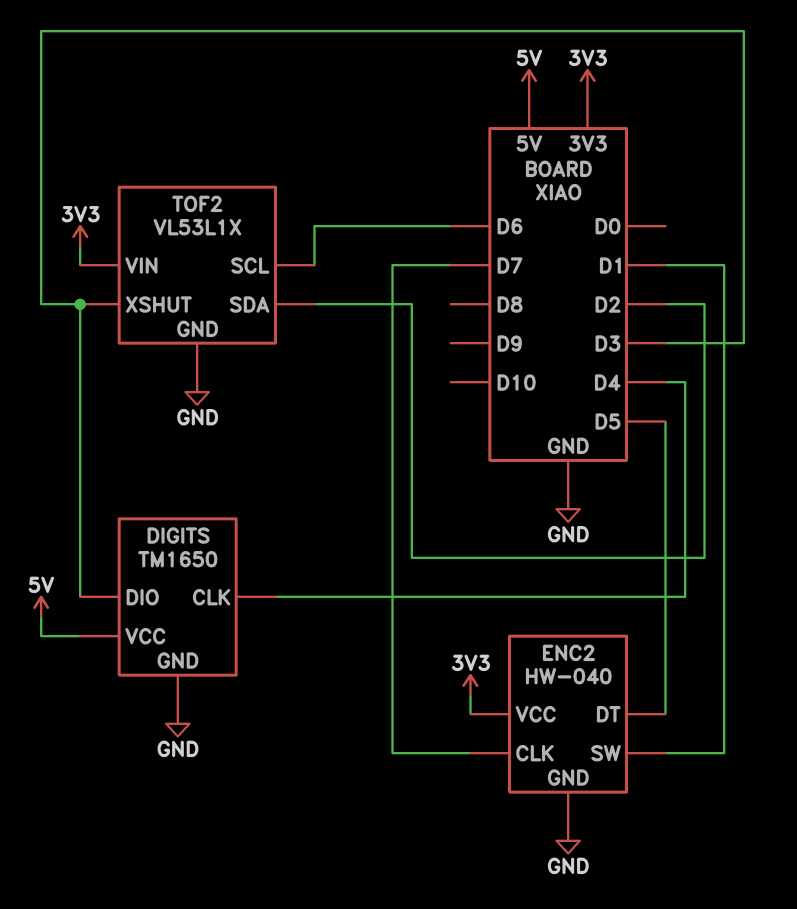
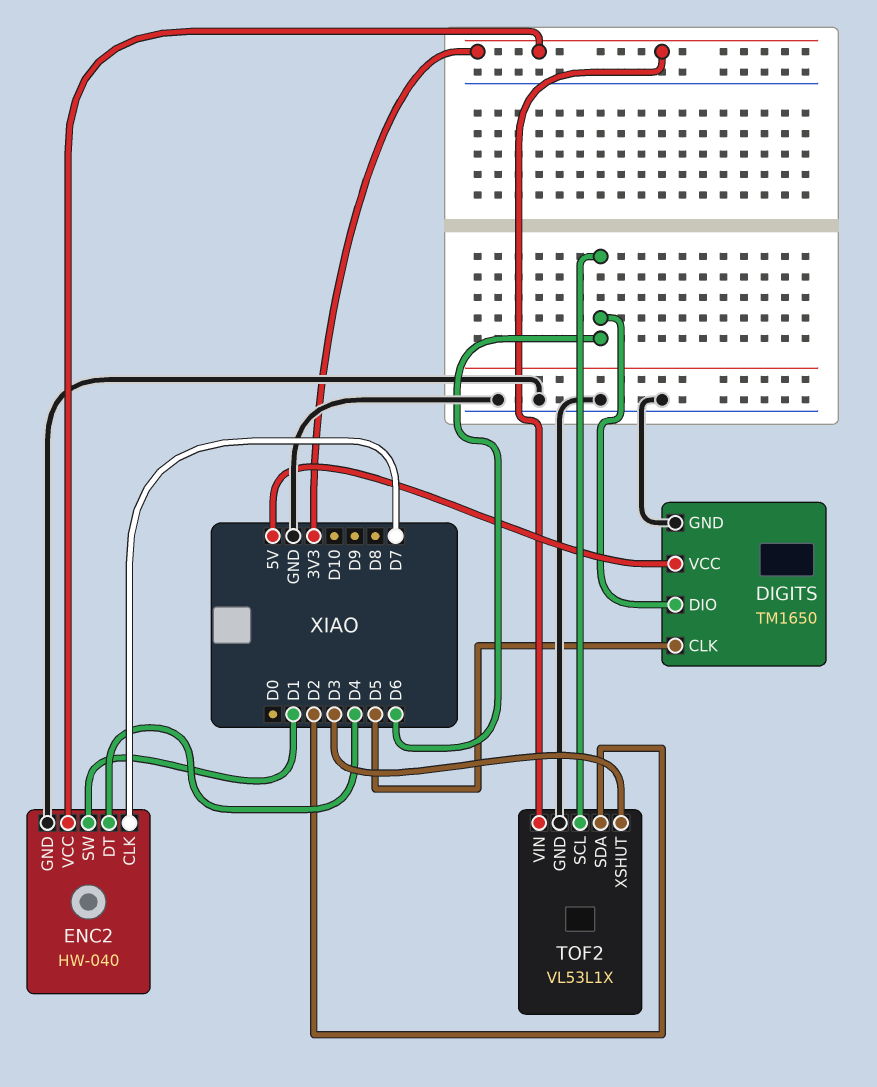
DIGITS pin CLK: D4 -> D5
DIGITS pin DIO: D3 -> D6
ENC2 pin DT: D5 -> D4

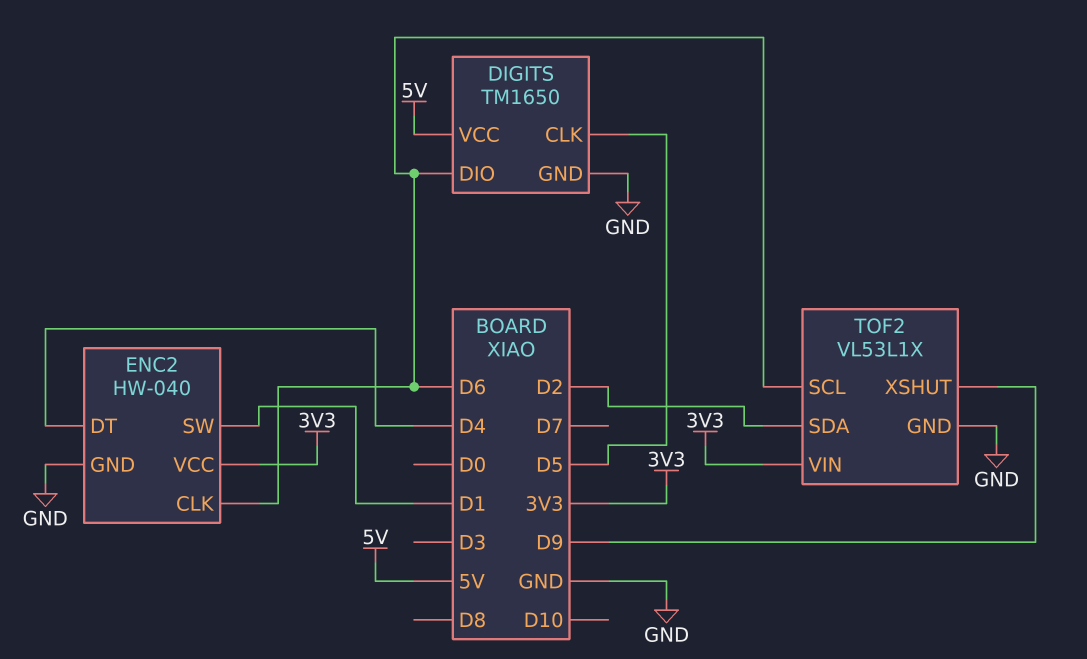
ENC2 pin CLK: D7 -> D6
TOF2 pin XSHUT: D3 -> D9

